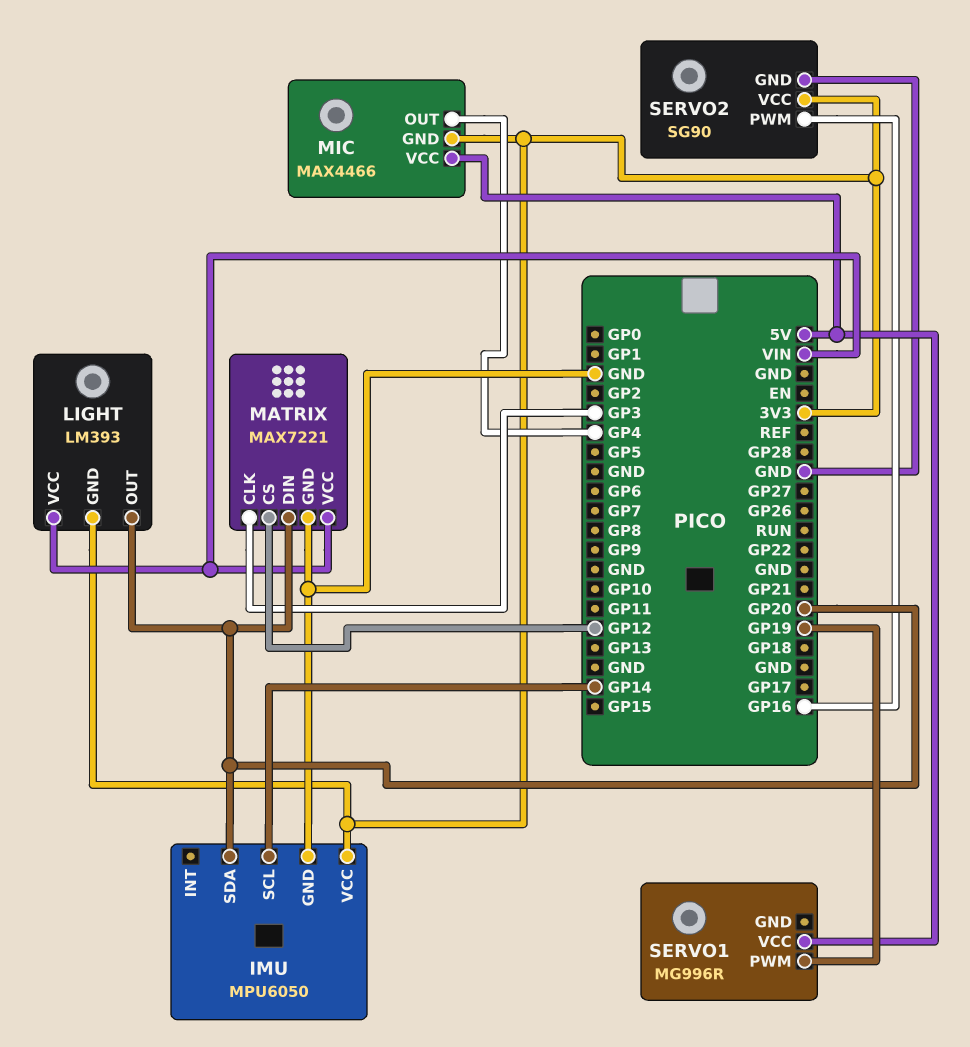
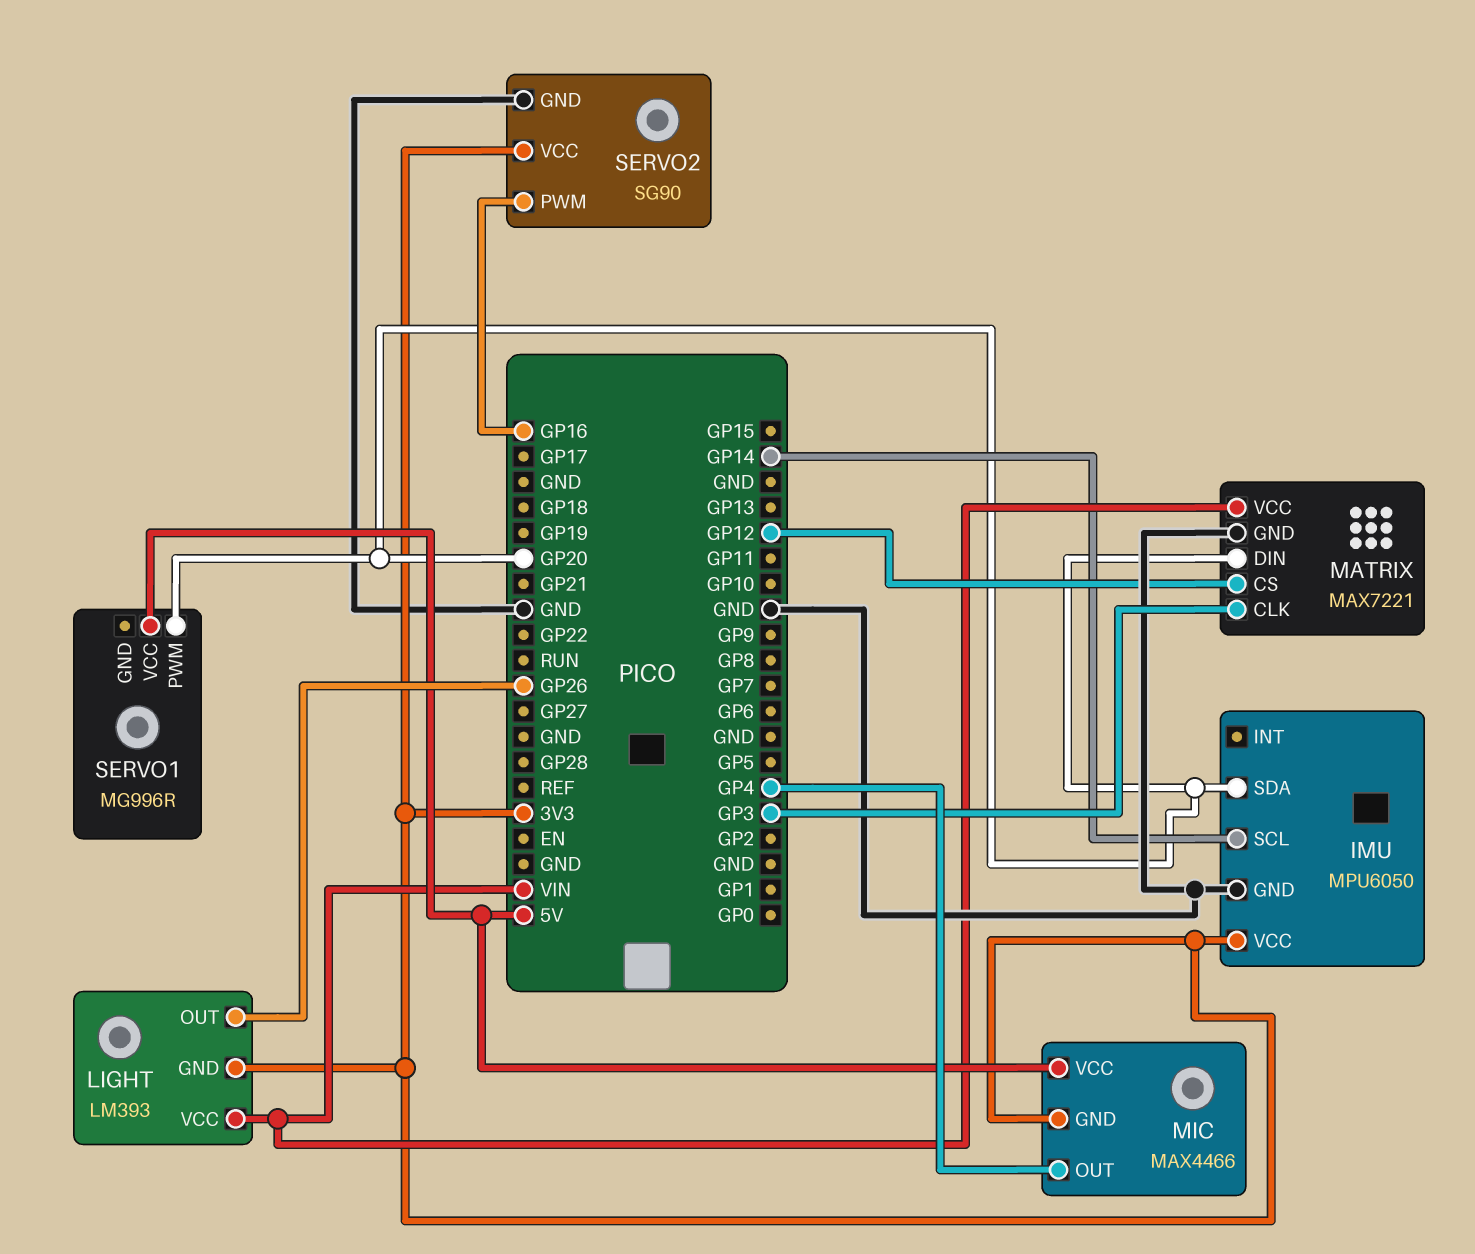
LIGHT pin OUT: GP20 -> GP26
SERVO1 pin PWM: GP19 -> GP20

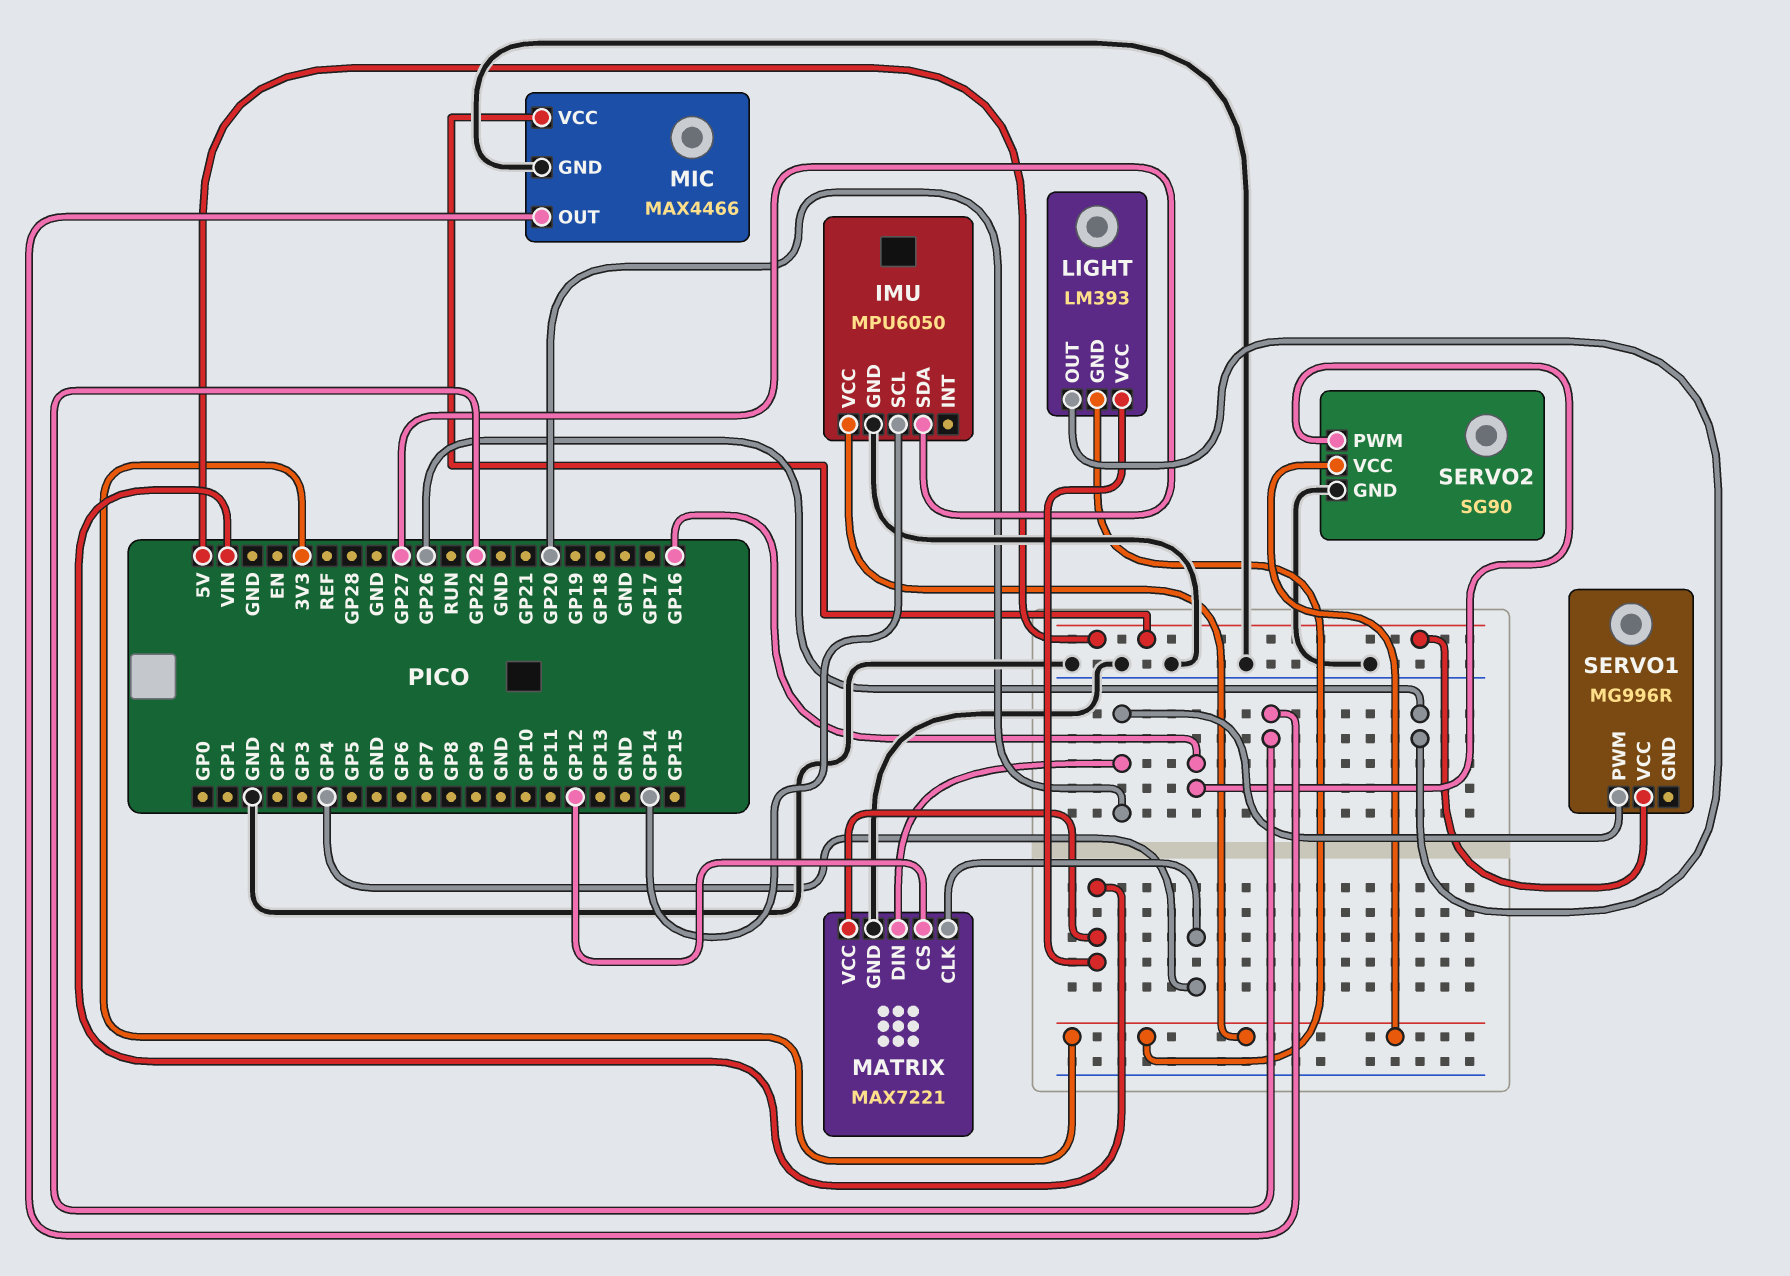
IMU pin SDA: GP20 -> GP27
MATRIX pin CLK: GP3 -> GP4
MIC pin GND: 3V3 -> GND
MIC pin OUT: GP4 -> GP22

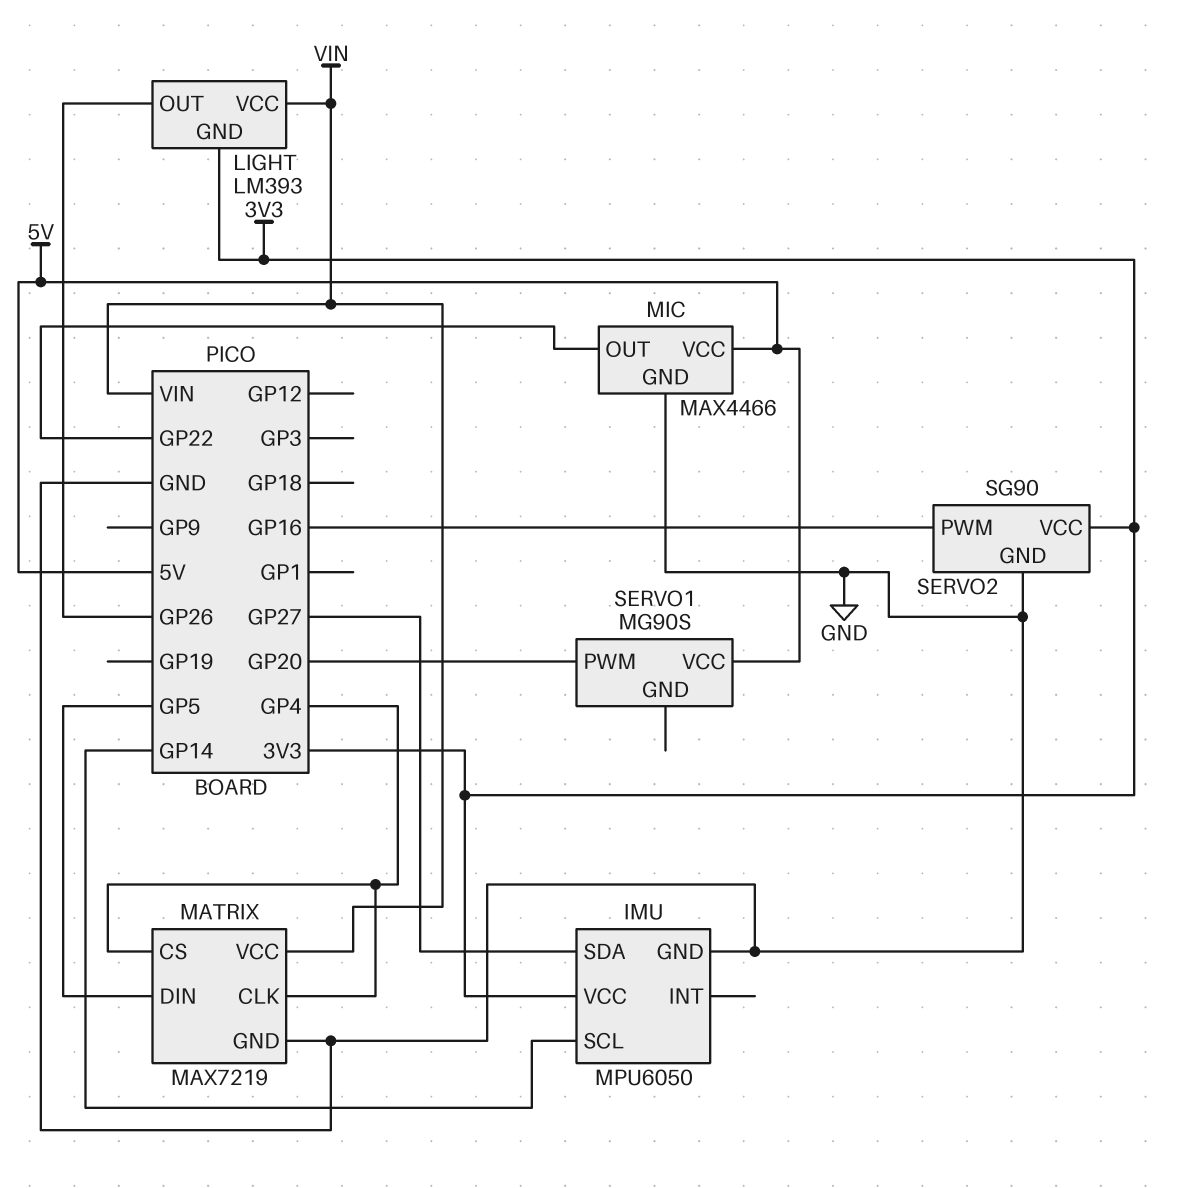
MATRIX: MAX7221 -> MAX7219
MATRIX pin CS: GP12 -> GP4
MATRIX pin DIN: GP20 -> GP5
SERVO1: MG996R -> MG90S

